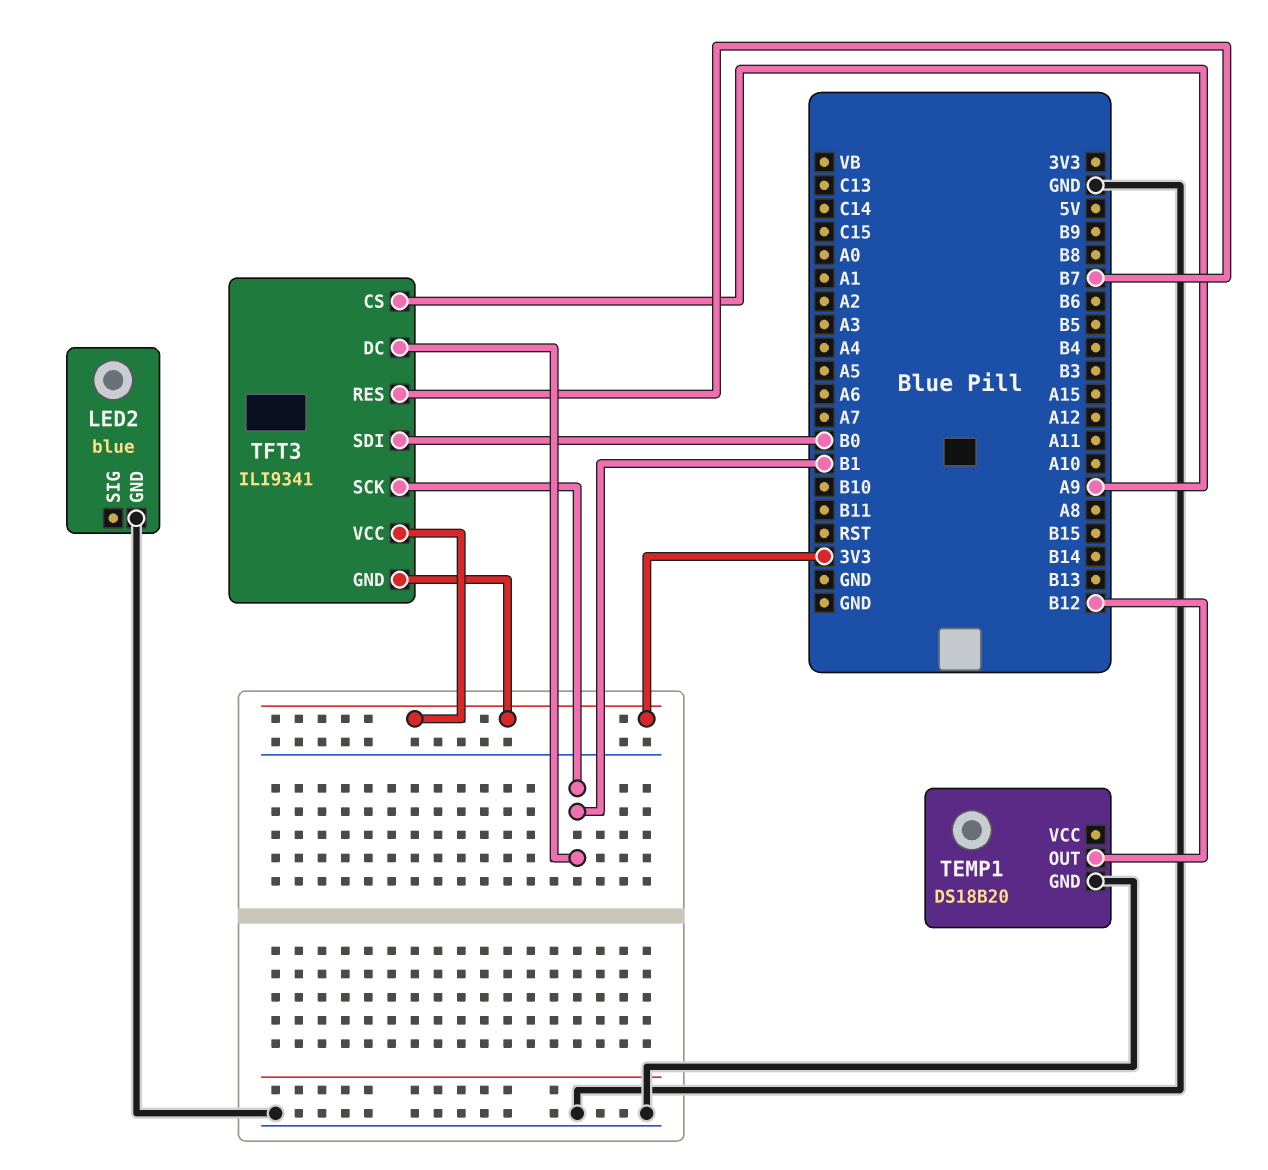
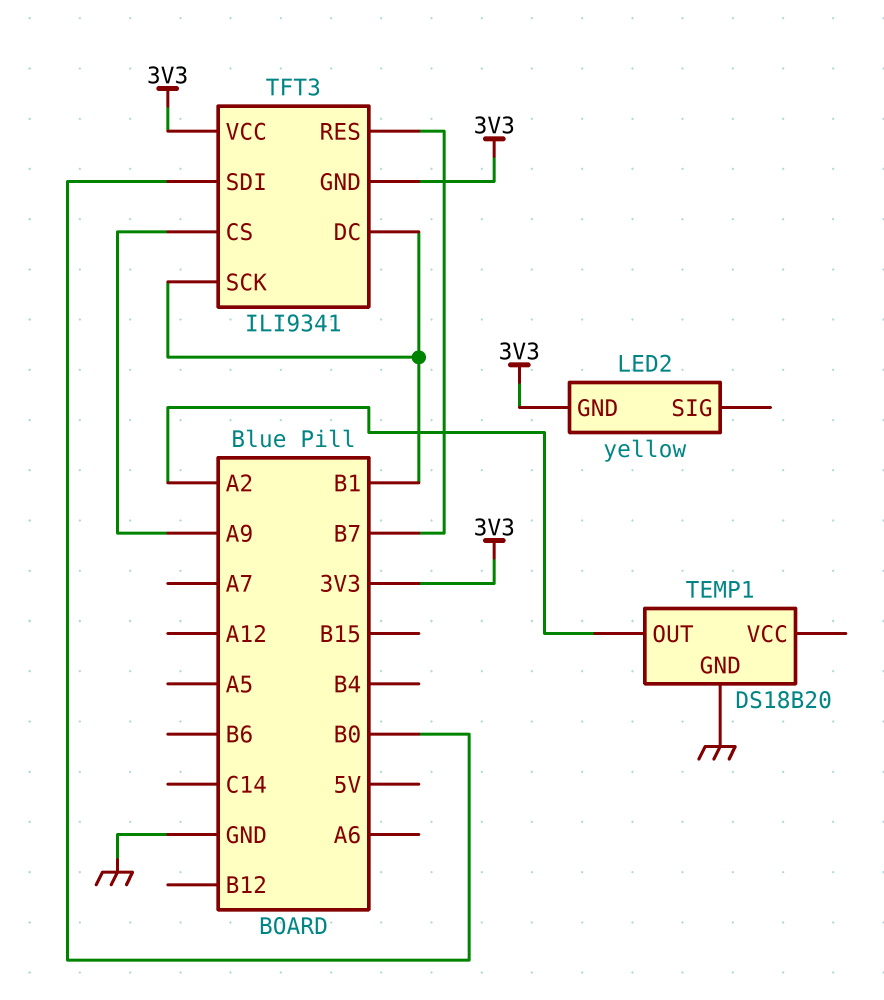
LED2: blue -> yellow
LED2 pin GND: GND -> 3V3
TEMP1 pin OUT: B12 -> A2

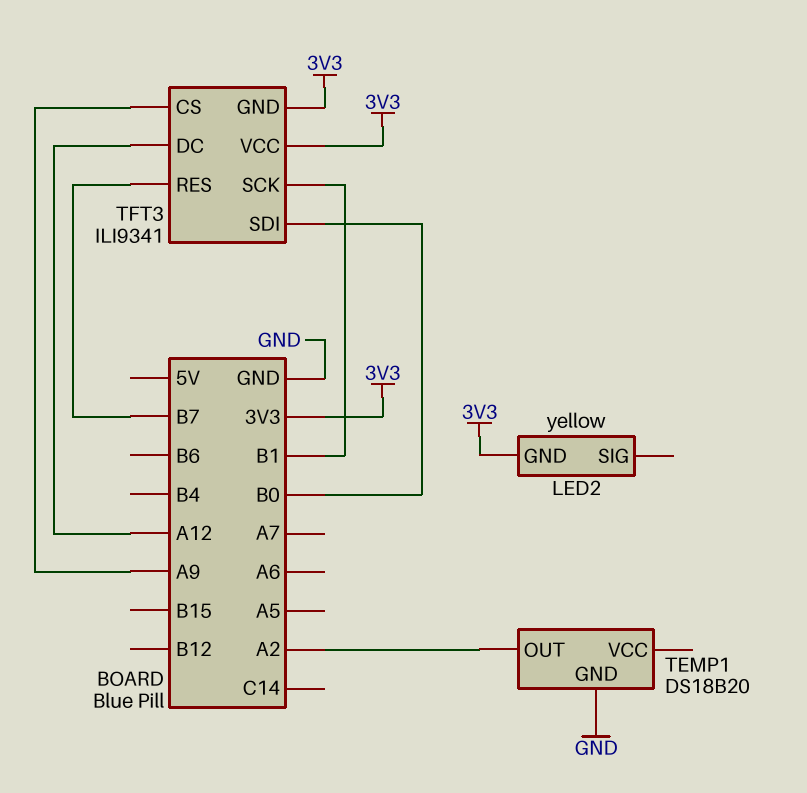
TFT3 pin DC: B1 -> A12

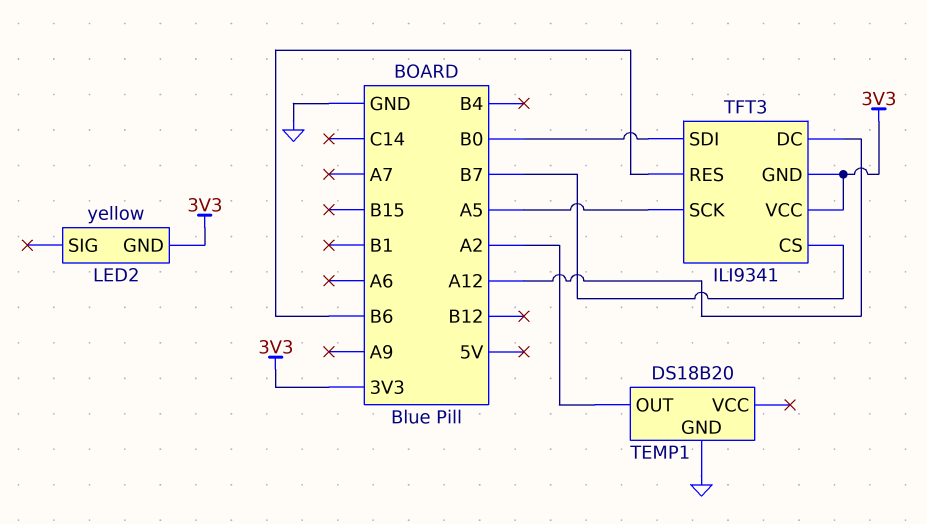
TFT3 pin CS: A9 -> B7
TFT3 pin RES: B7 -> B6
TFT3 pin SCK: B1 -> A5

